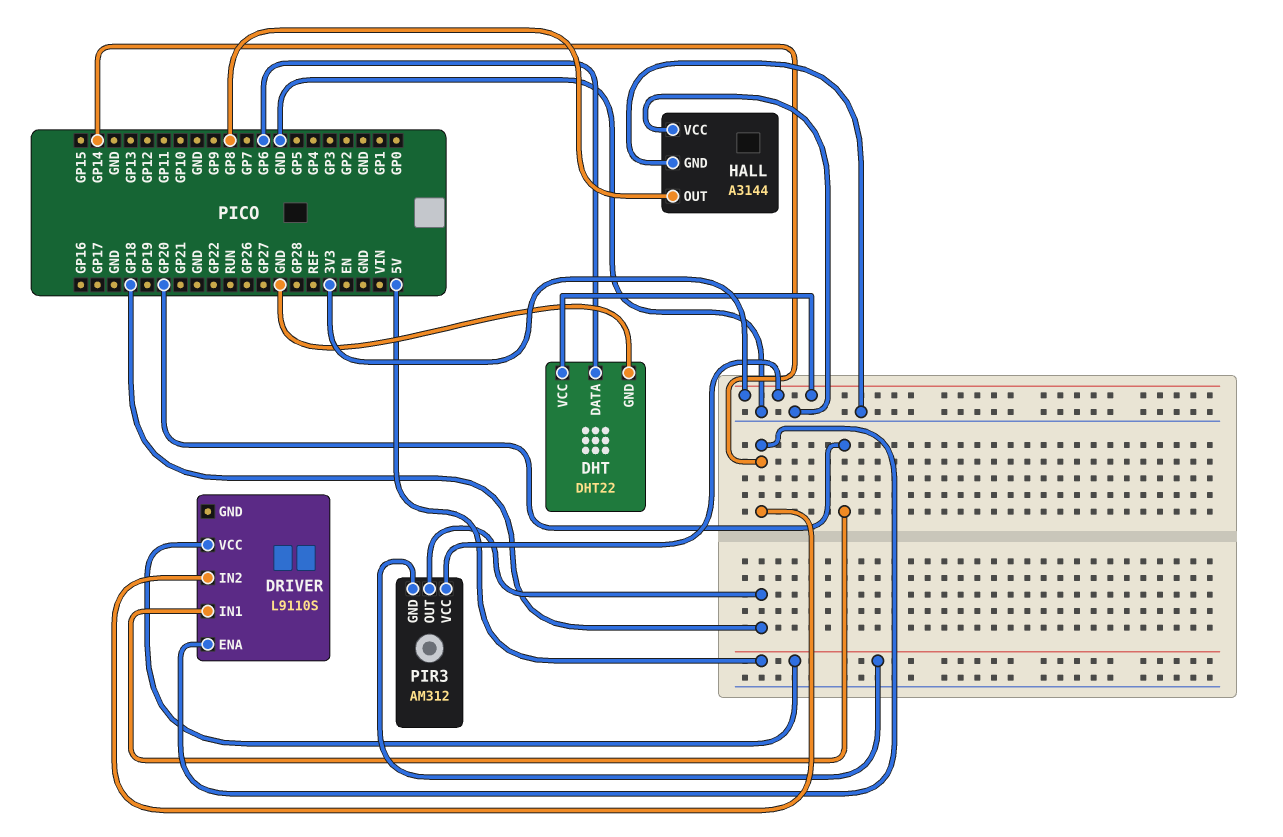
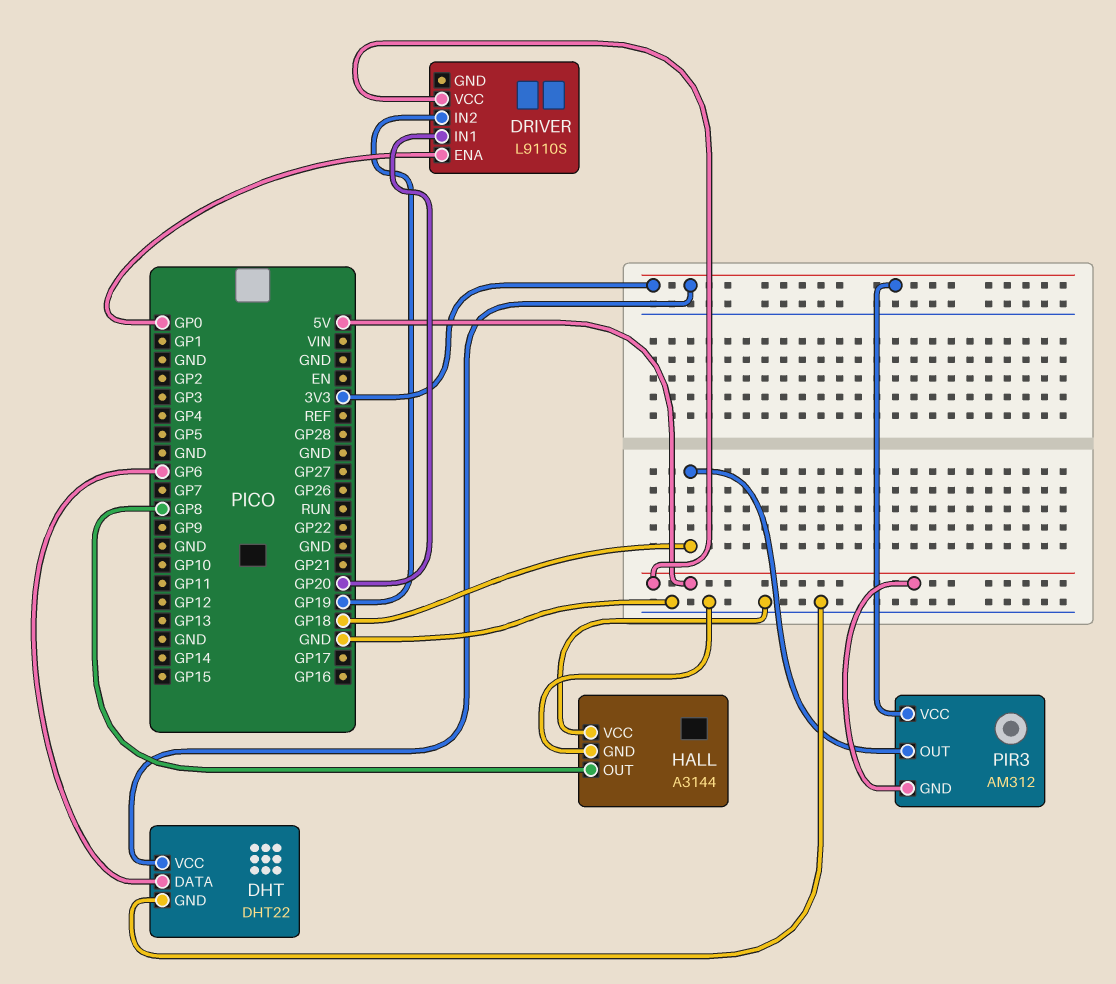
DRIVER pin ENA: GP14 -> GP0
DRIVER pin IN2: GP14 -> GP19

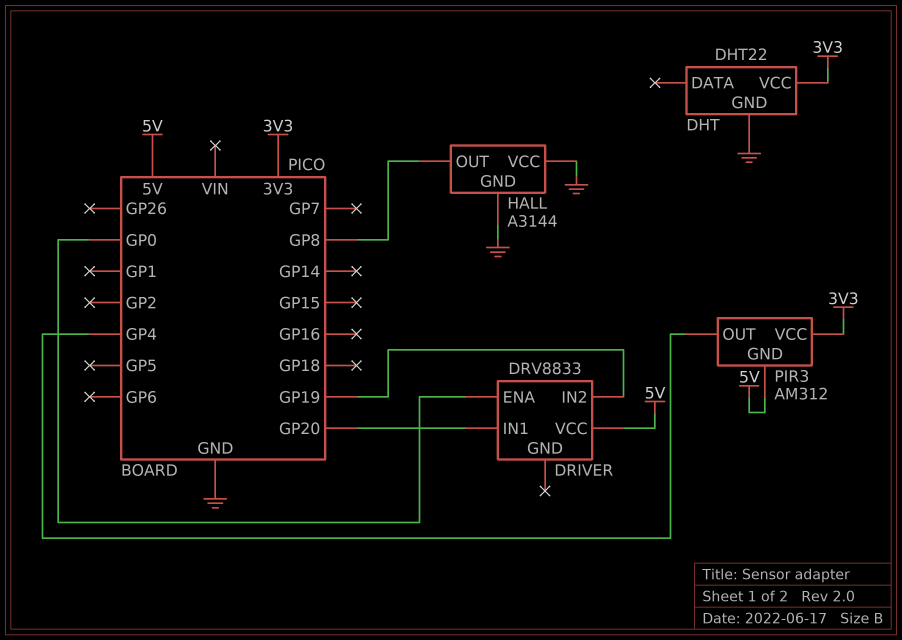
DHT pin DATA: GP6 -> none
DRIVER: L9110S -> DRV8833
PIR3 pin OUT: GP18 -> GP4

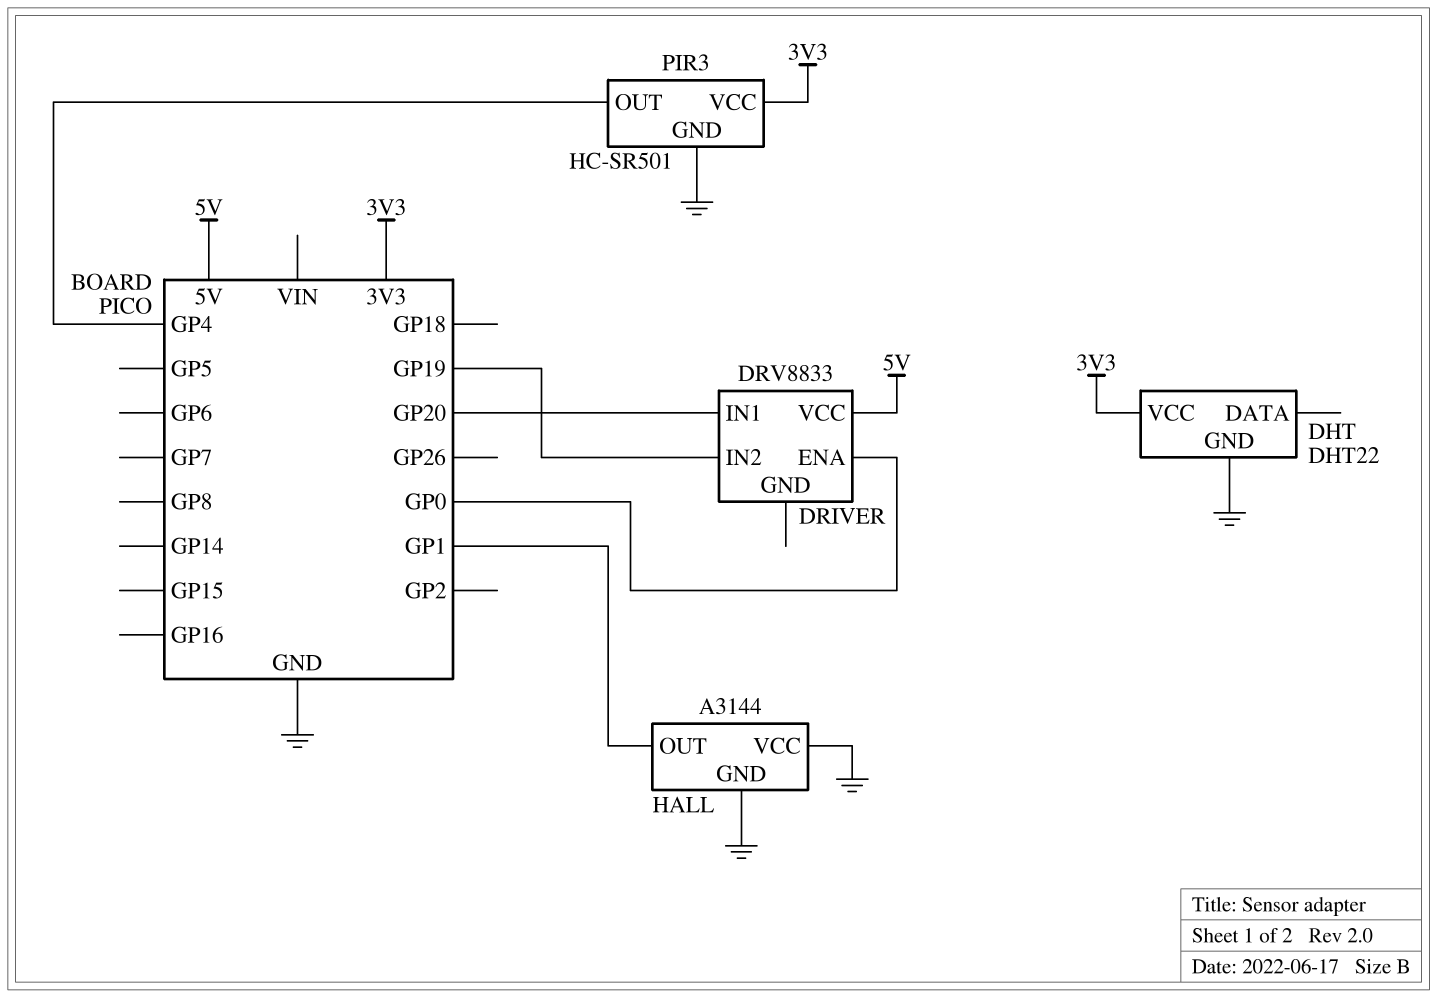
HALL pin OUT: GP8 -> GP1
PIR3: AM312 -> HC-SR501
PIR3 pin GND: 5V -> GND

